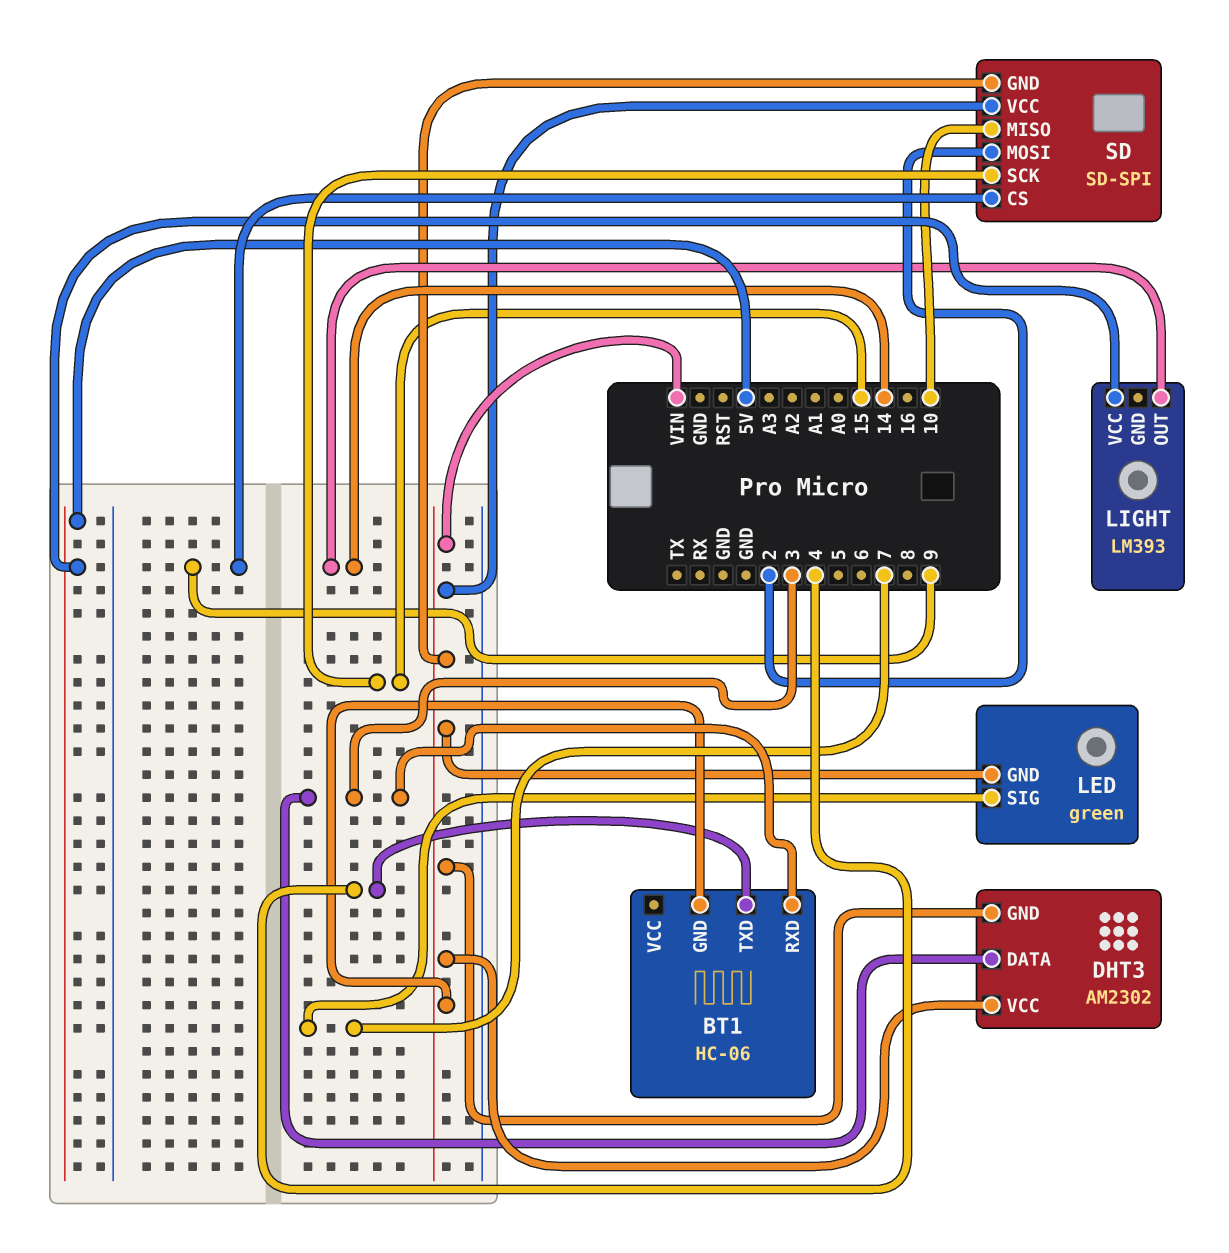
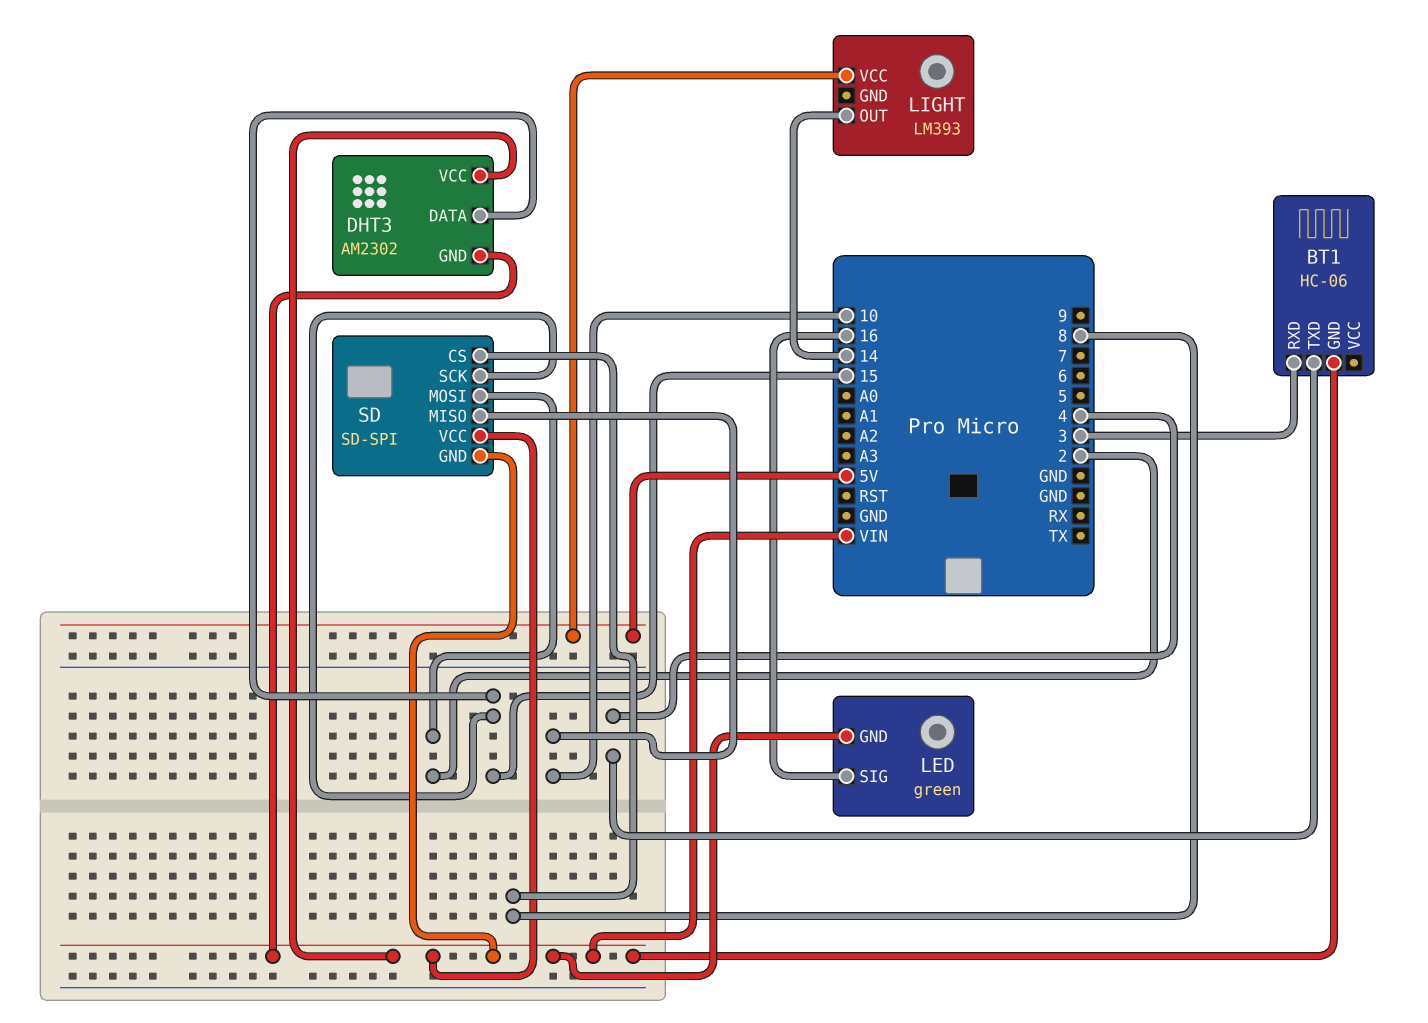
DHT3 pin DATA: 3 -> 15
LED pin SIG: 7 -> 16
SD pin CS: 9 -> 8

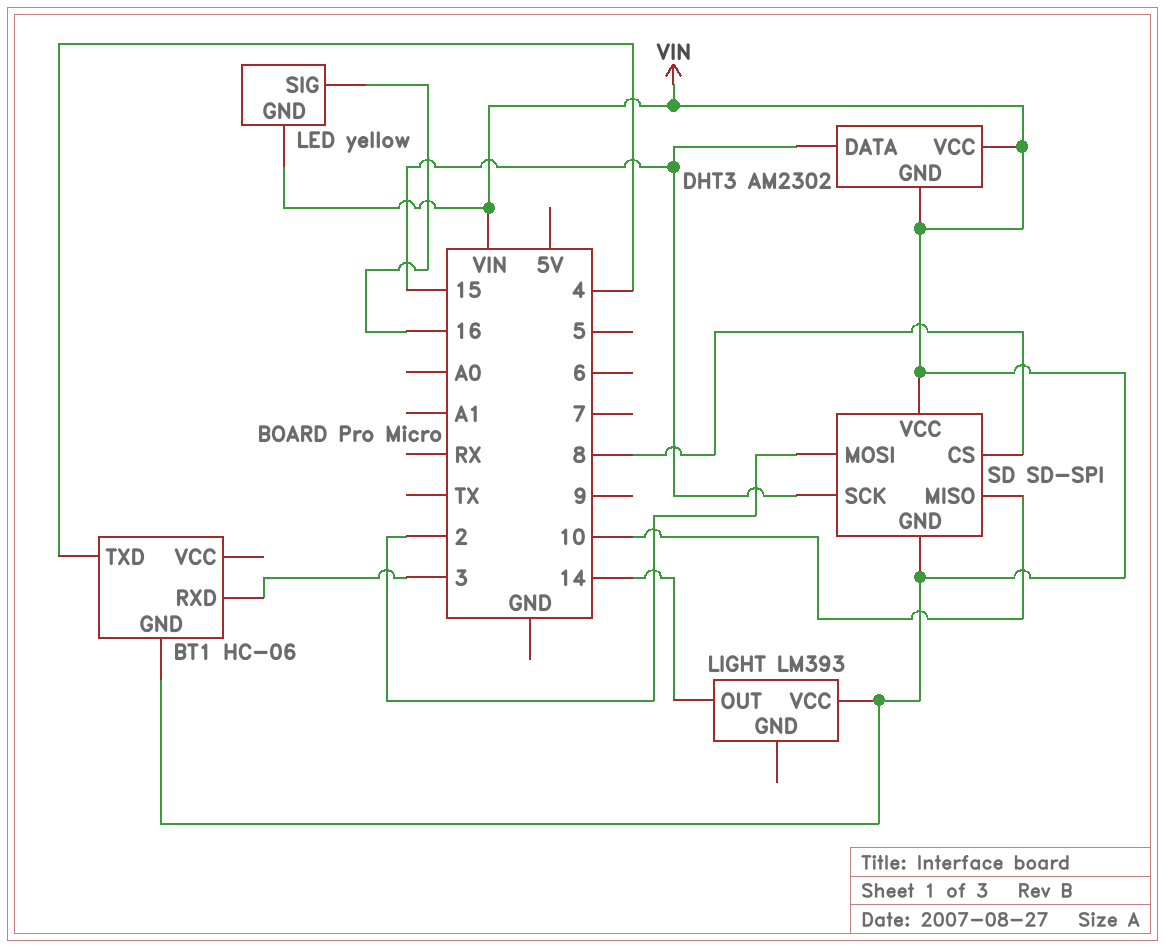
LED: green -> yellow
LIGHT pin VCC: 5V -> VIN

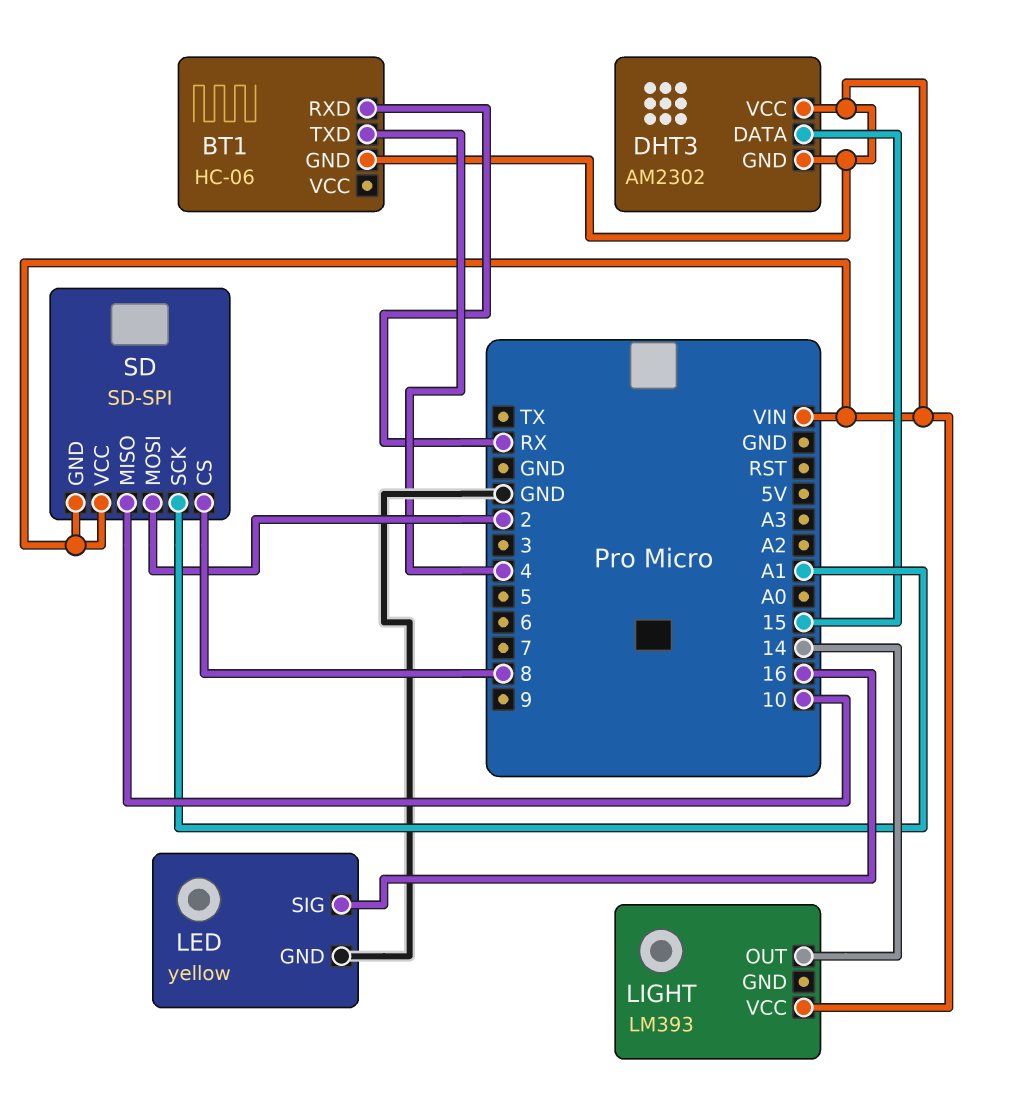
BT1 pin RXD: 3 -> RX
LED pin GND: VIN -> GND
SD pin SCK: 15 -> A1

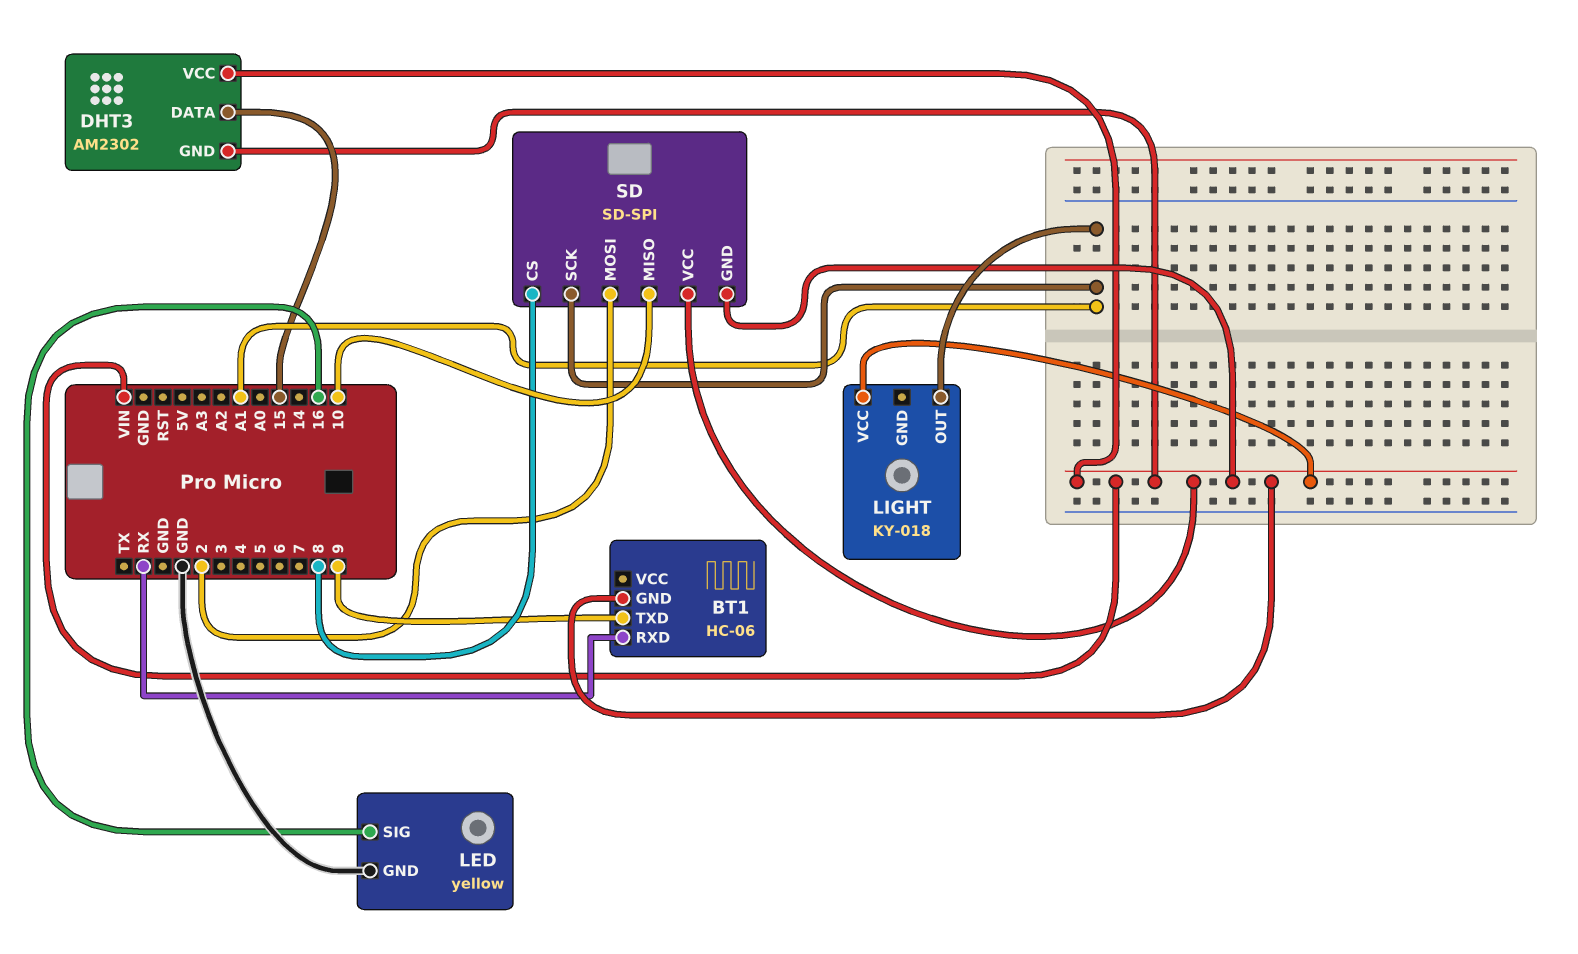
BT1 pin TXD: 4 -> 9
LIGHT: LM393 -> KY-018
LIGHT pin OUT: 14 -> A1

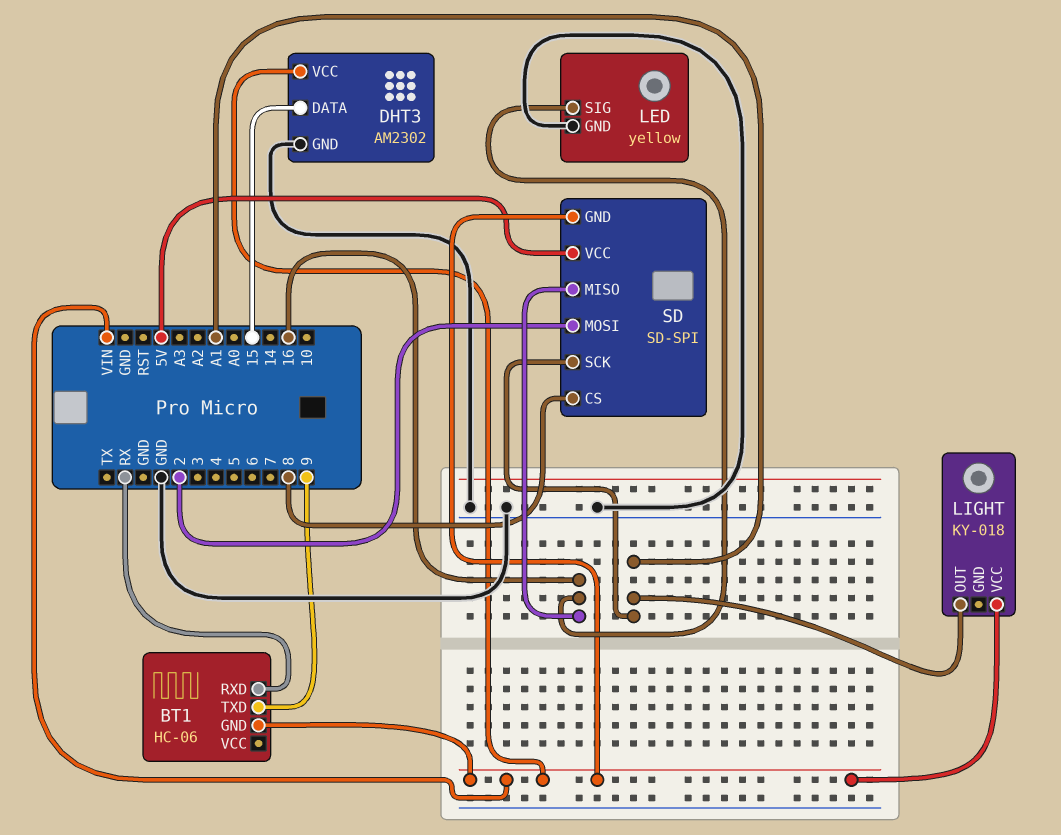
DHT3 pin GND: VIN -> GND
SD pin MISO: 10 -> 16
SD pin VCC: VIN -> 5V

